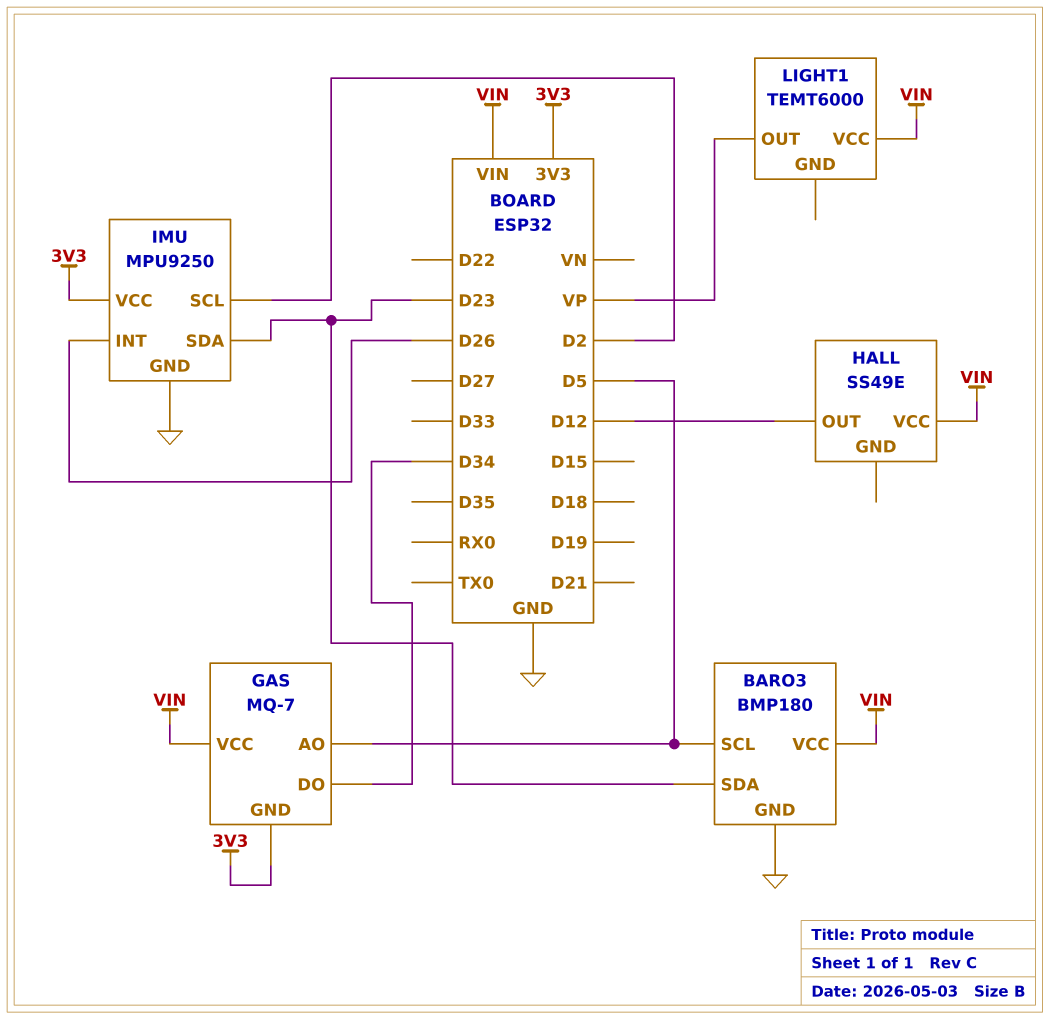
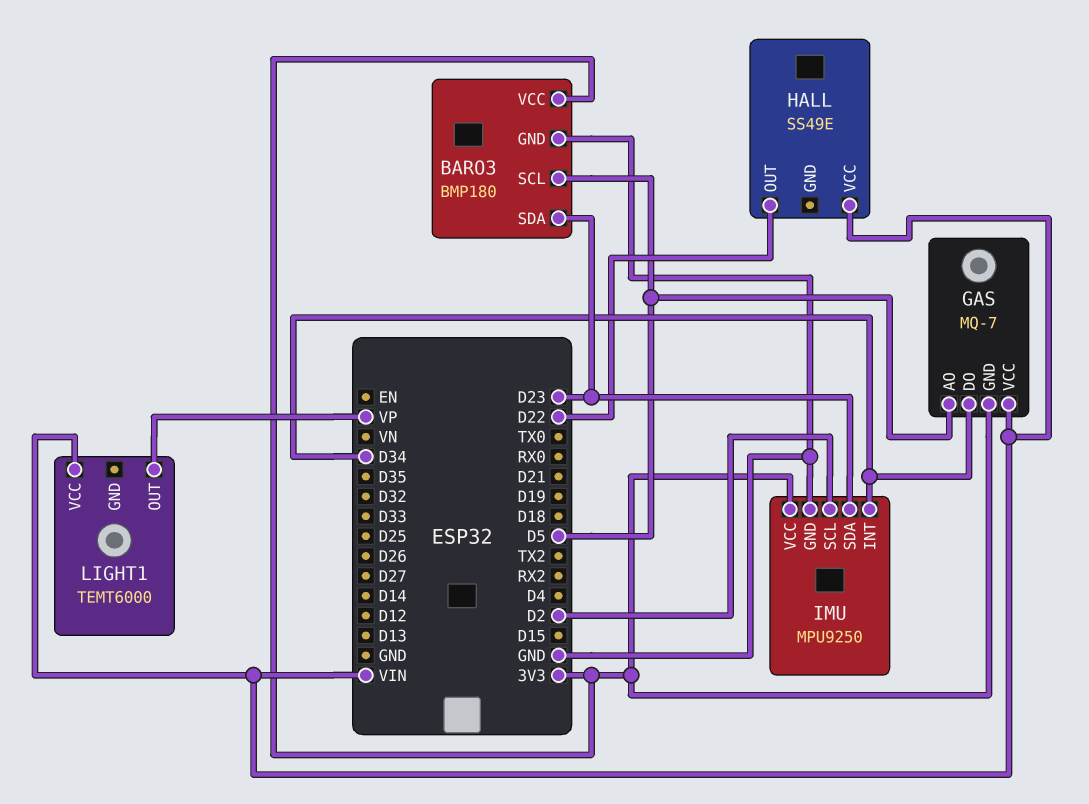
BARO3 pin VCC: VIN -> 3V3
HALL pin OUT: D12 -> D22
IMU pin INT: D26 -> D34

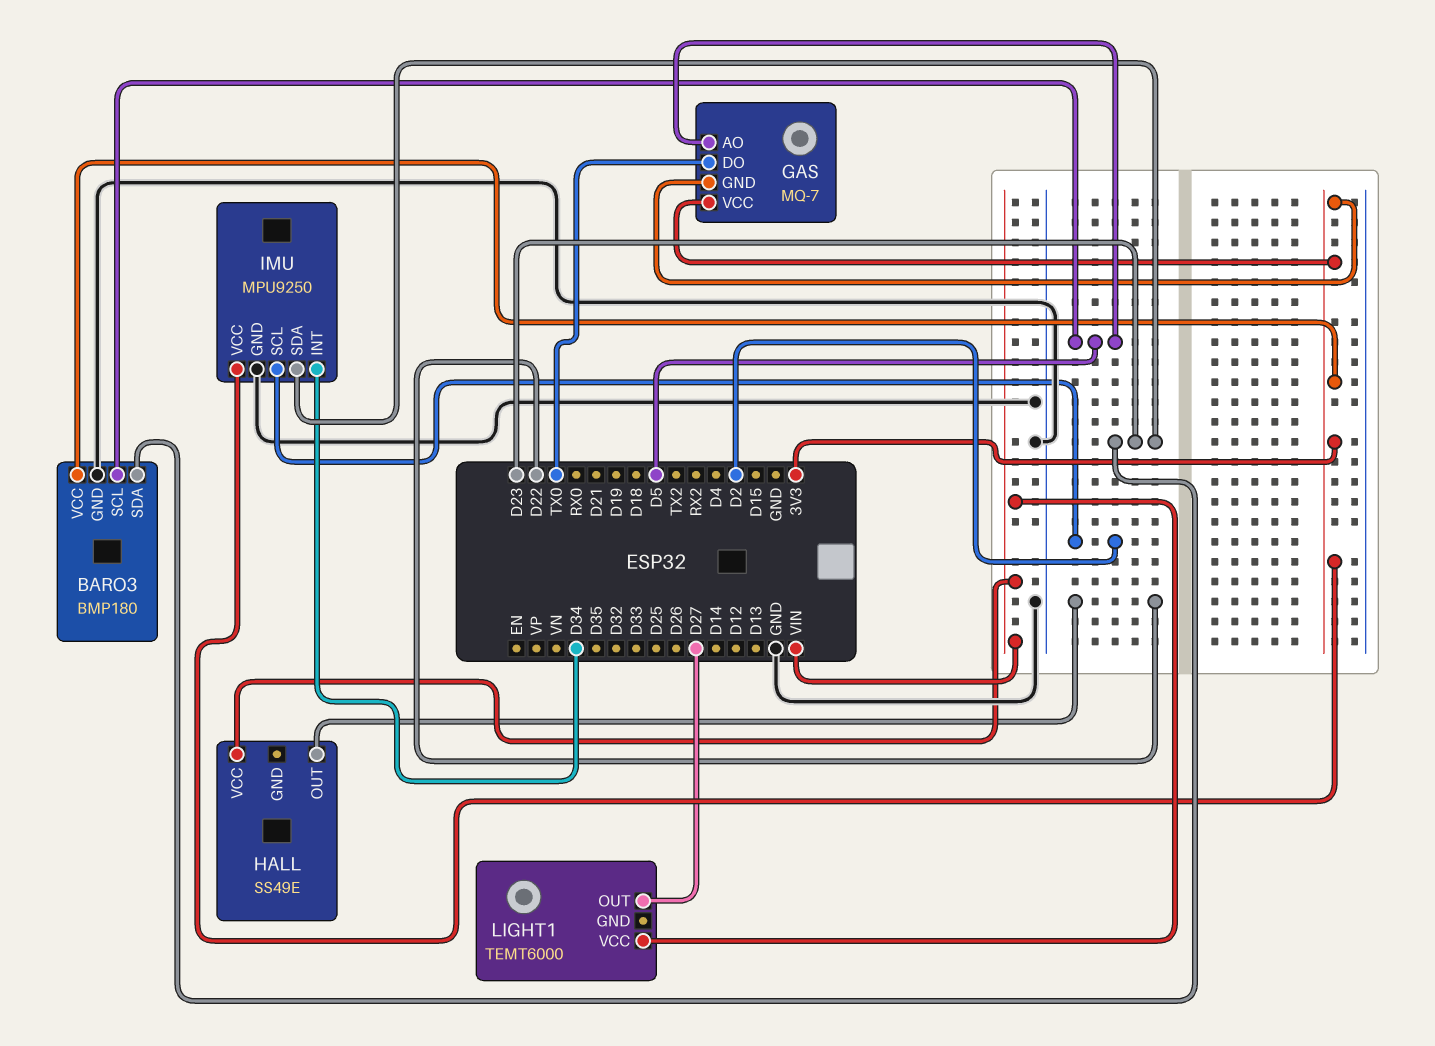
GAS pin DO: D34 -> TX0
GAS pin VCC: VIN -> 3V3
LIGHT1 pin OUT: VP -> D27

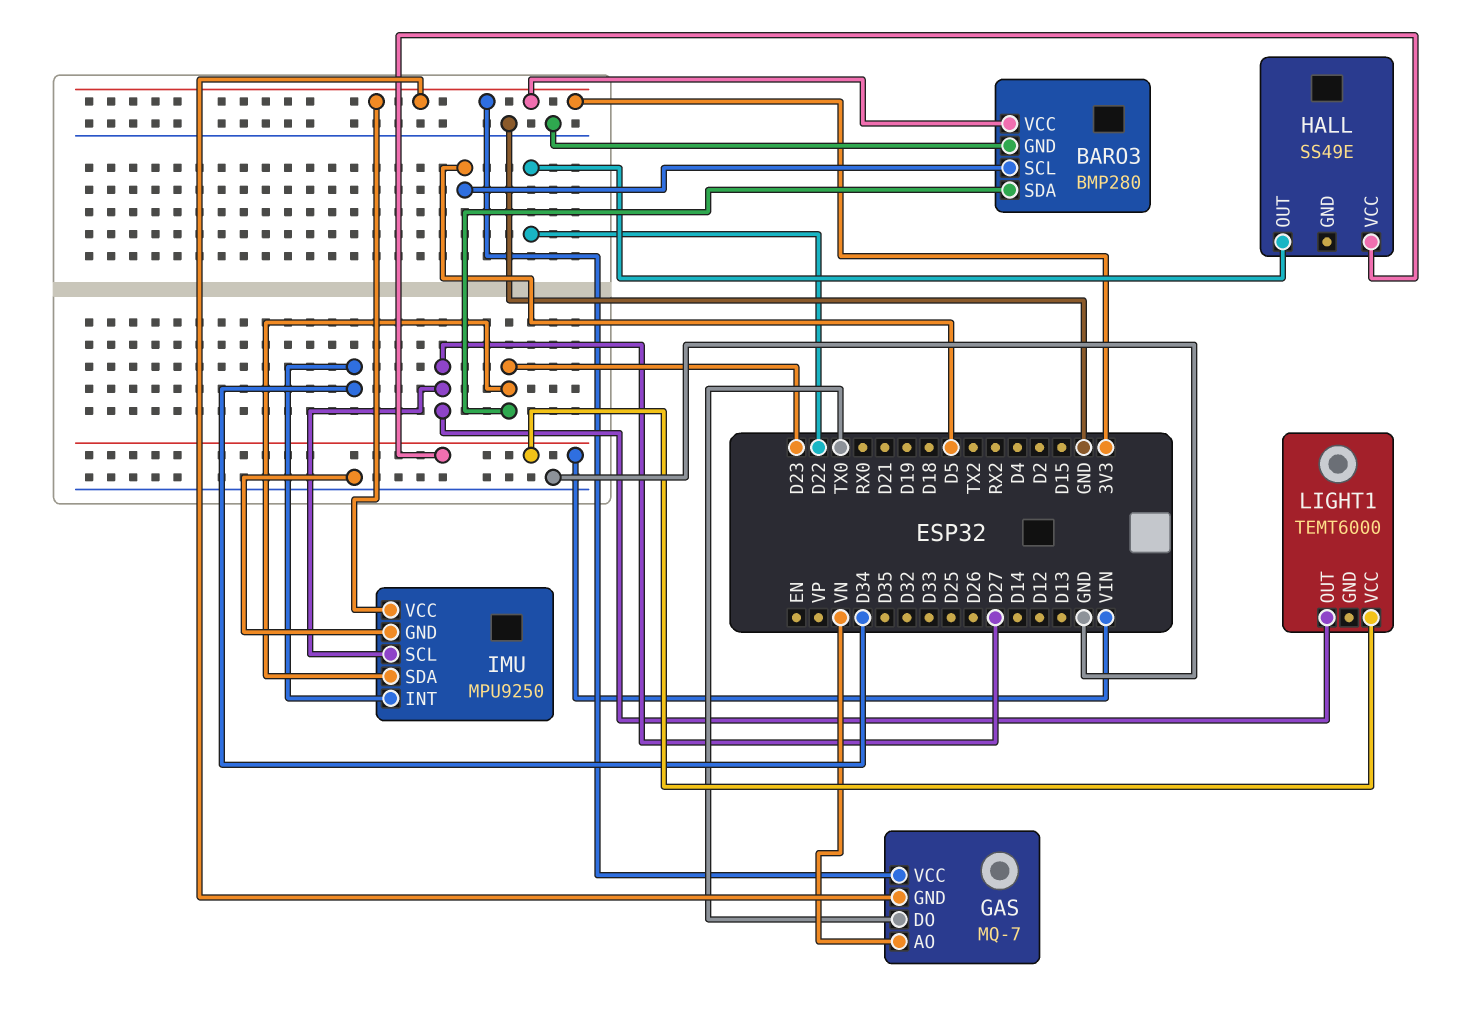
BARO3: BMP180 -> BMP280
GAS pin AO: D5 -> VN
IMU pin SCL: D2 -> D27

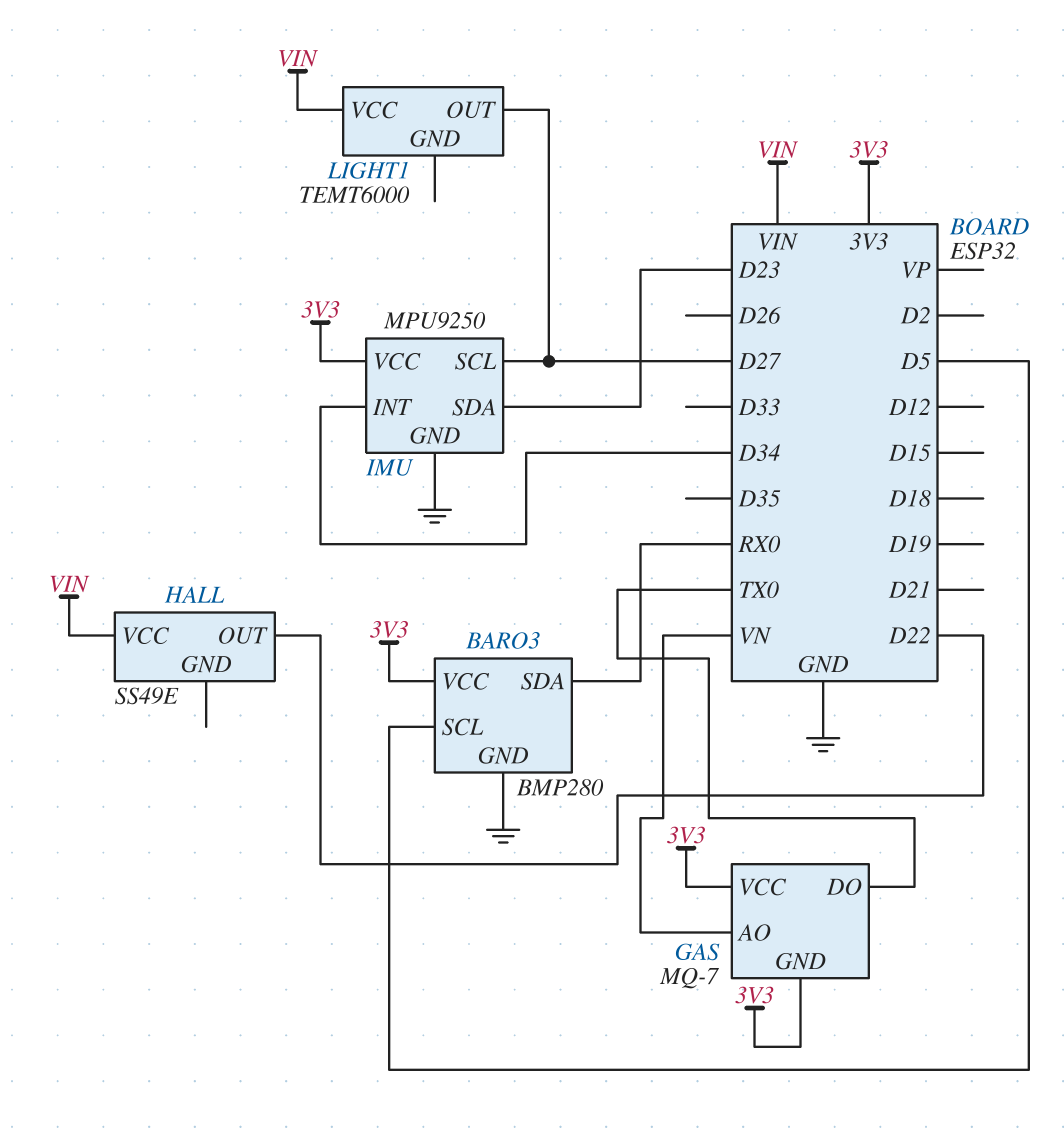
BARO3 pin SDA: D23 -> RX0

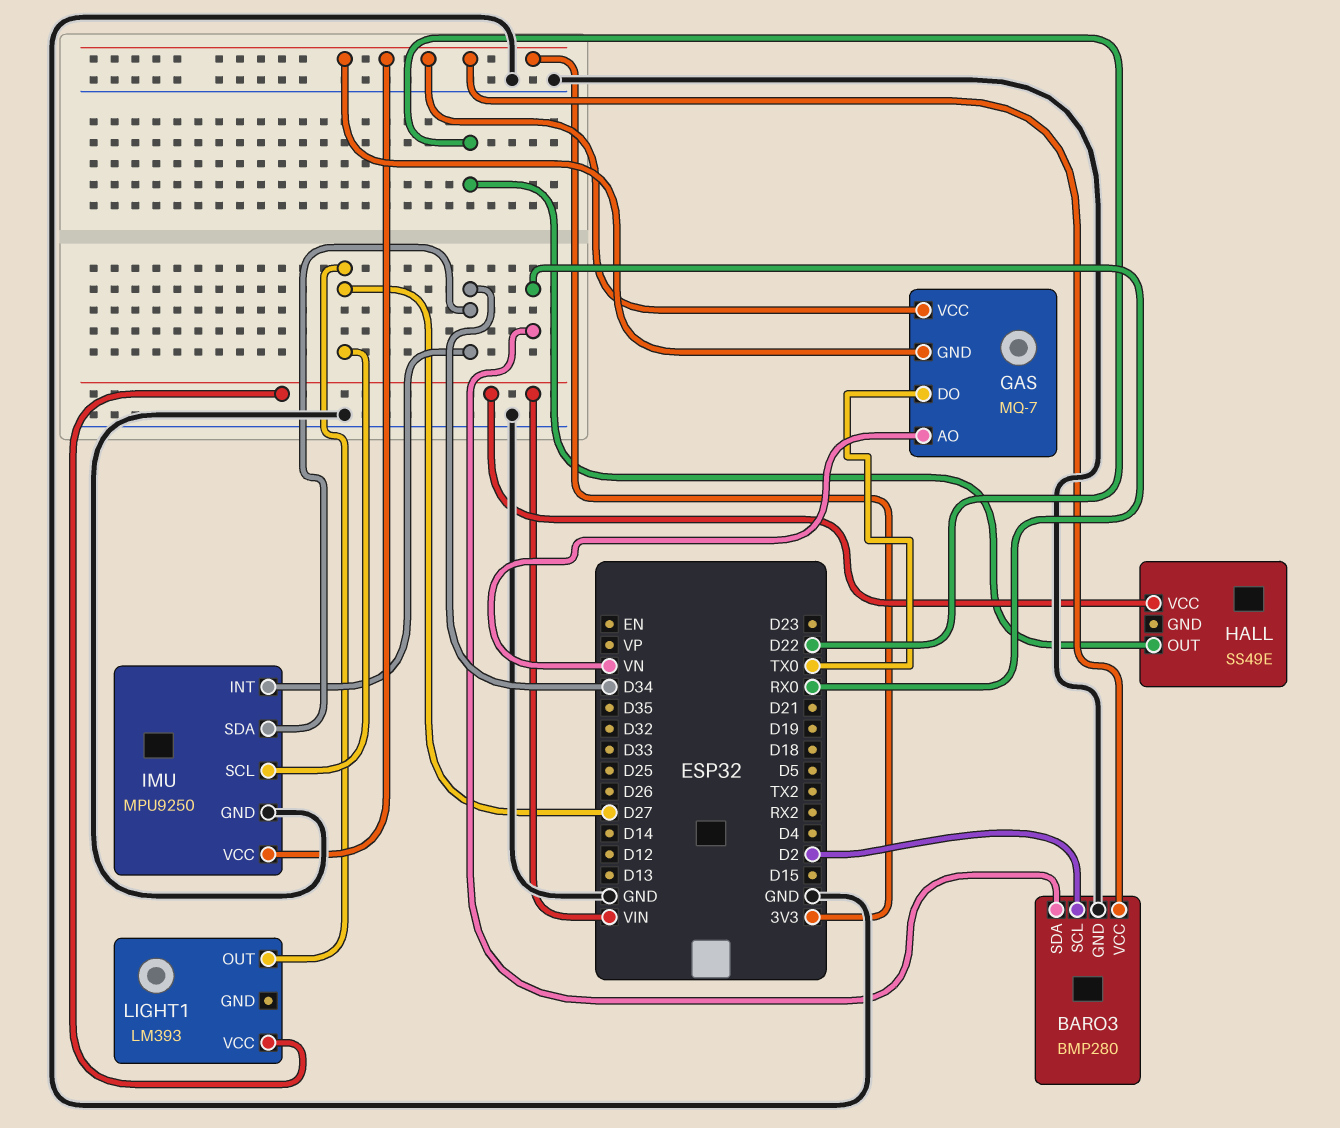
BARO3 pin SCL: D5 -> D2
IMU pin SDA: D23 -> D34
LIGHT1: TEMT6000 -> LM393

